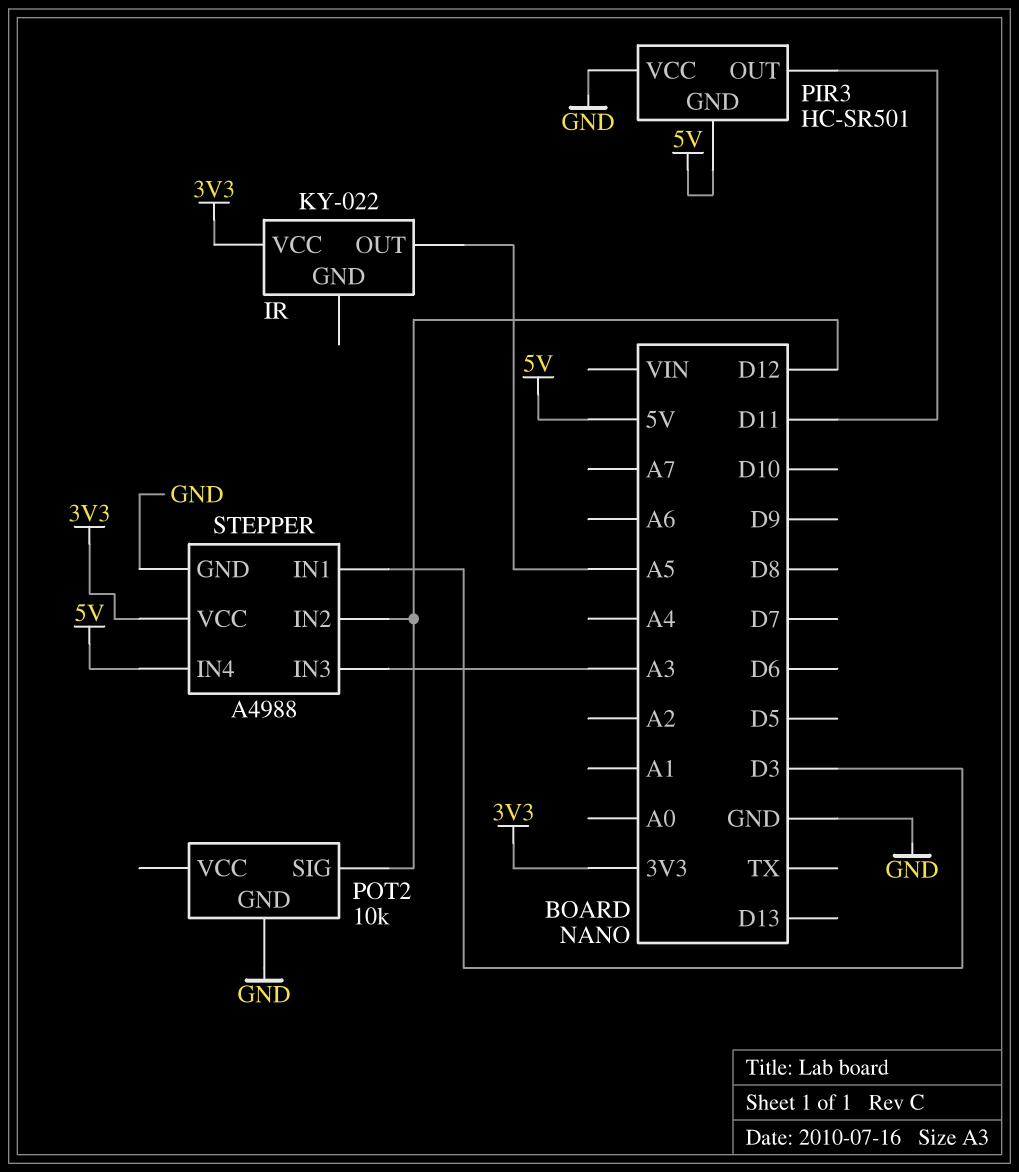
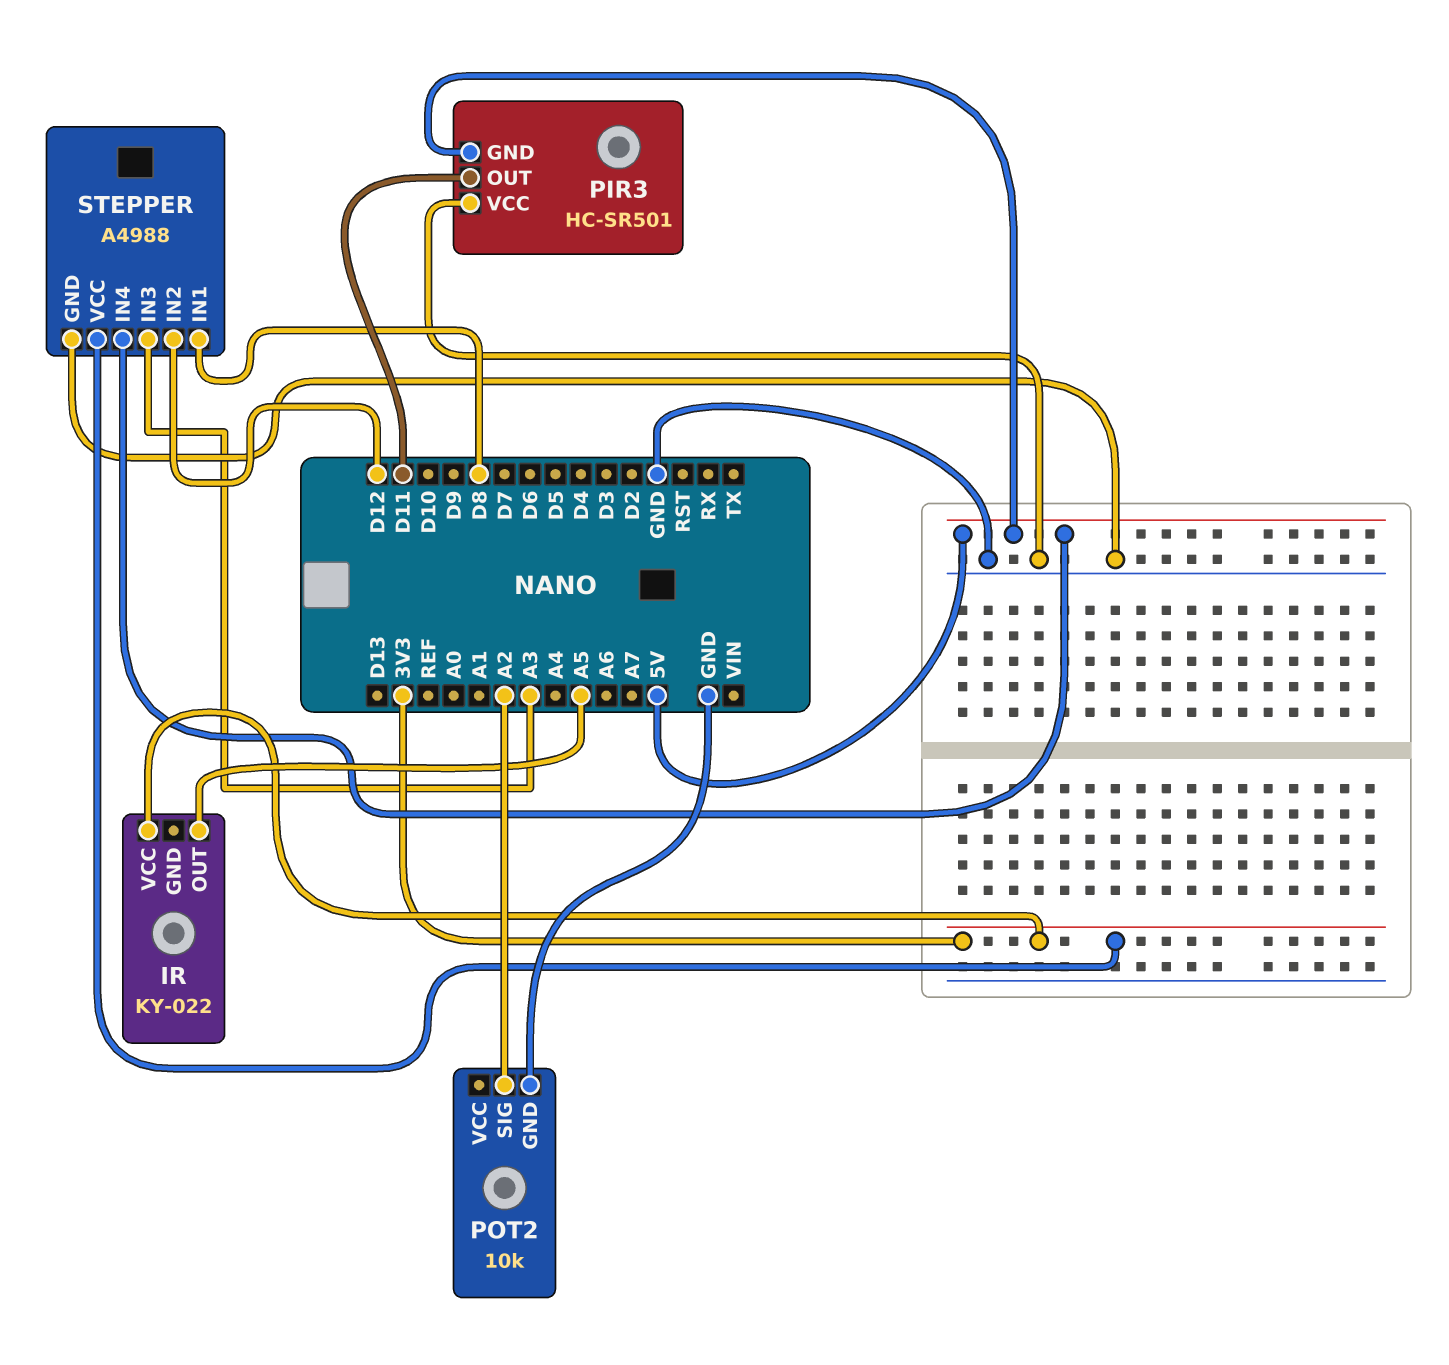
POT2 pin SIG: D12 -> A2
STEPPER pin IN1: D3 -> D8

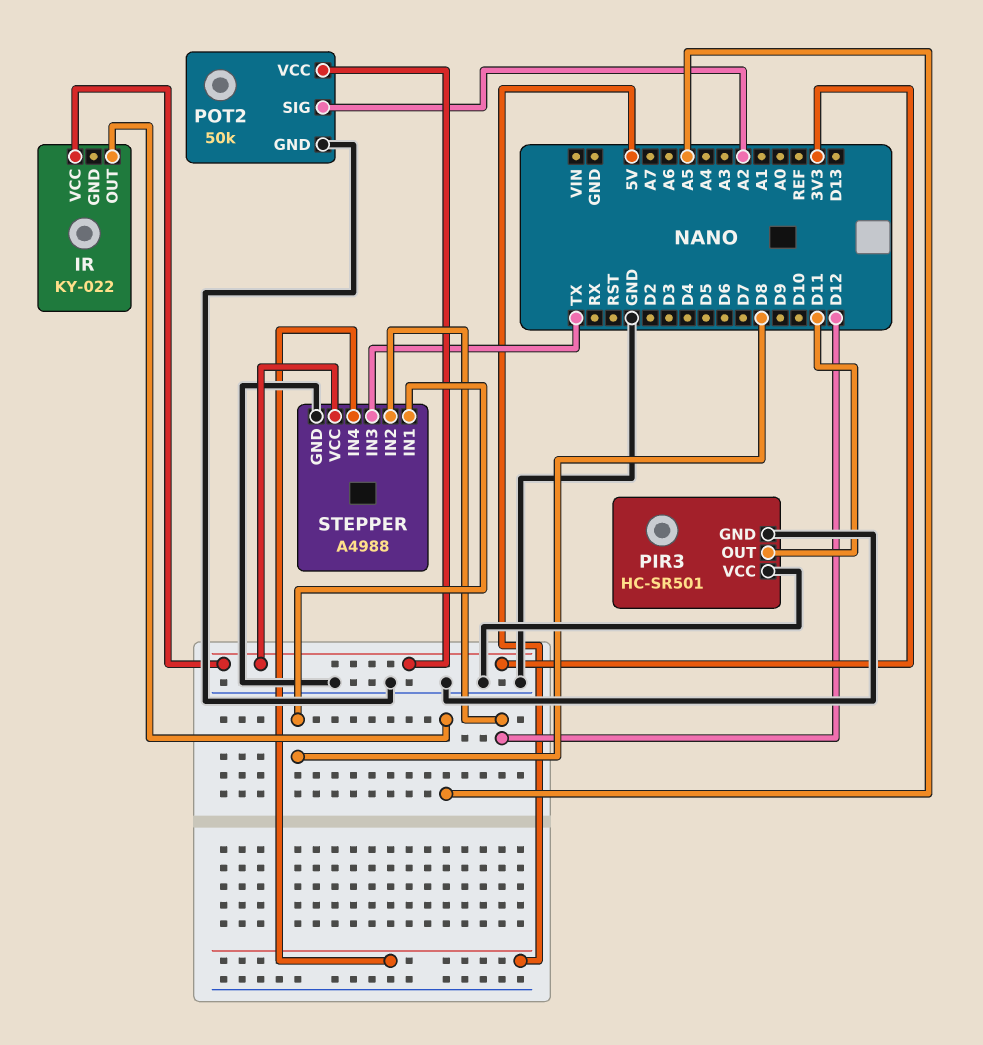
PIR3 pin GND: 5V -> GND
POT2: 10k -> 50k
POT2 pin VCC: none -> 3V3
STEPPER pin IN3: A3 -> TX

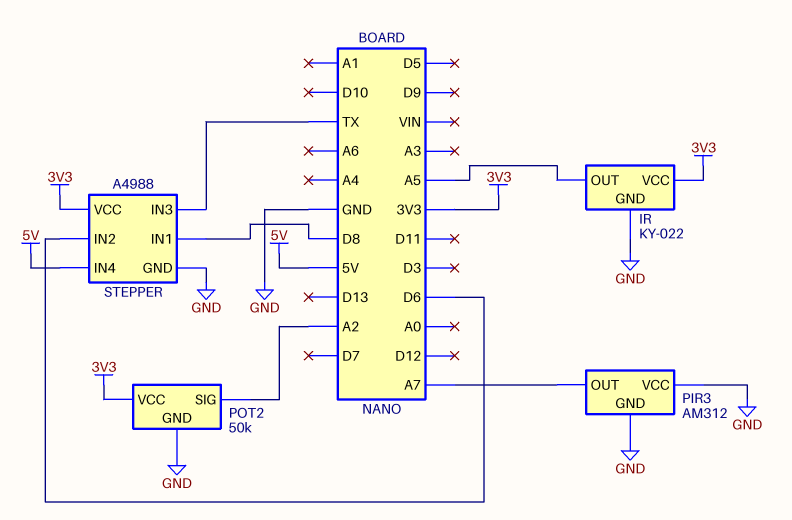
IR pin GND: none -> GND
PIR3: HC-SR501 -> AM312
PIR3 pin OUT: D11 -> A7
STEPPER pin IN2: D12 -> D6

